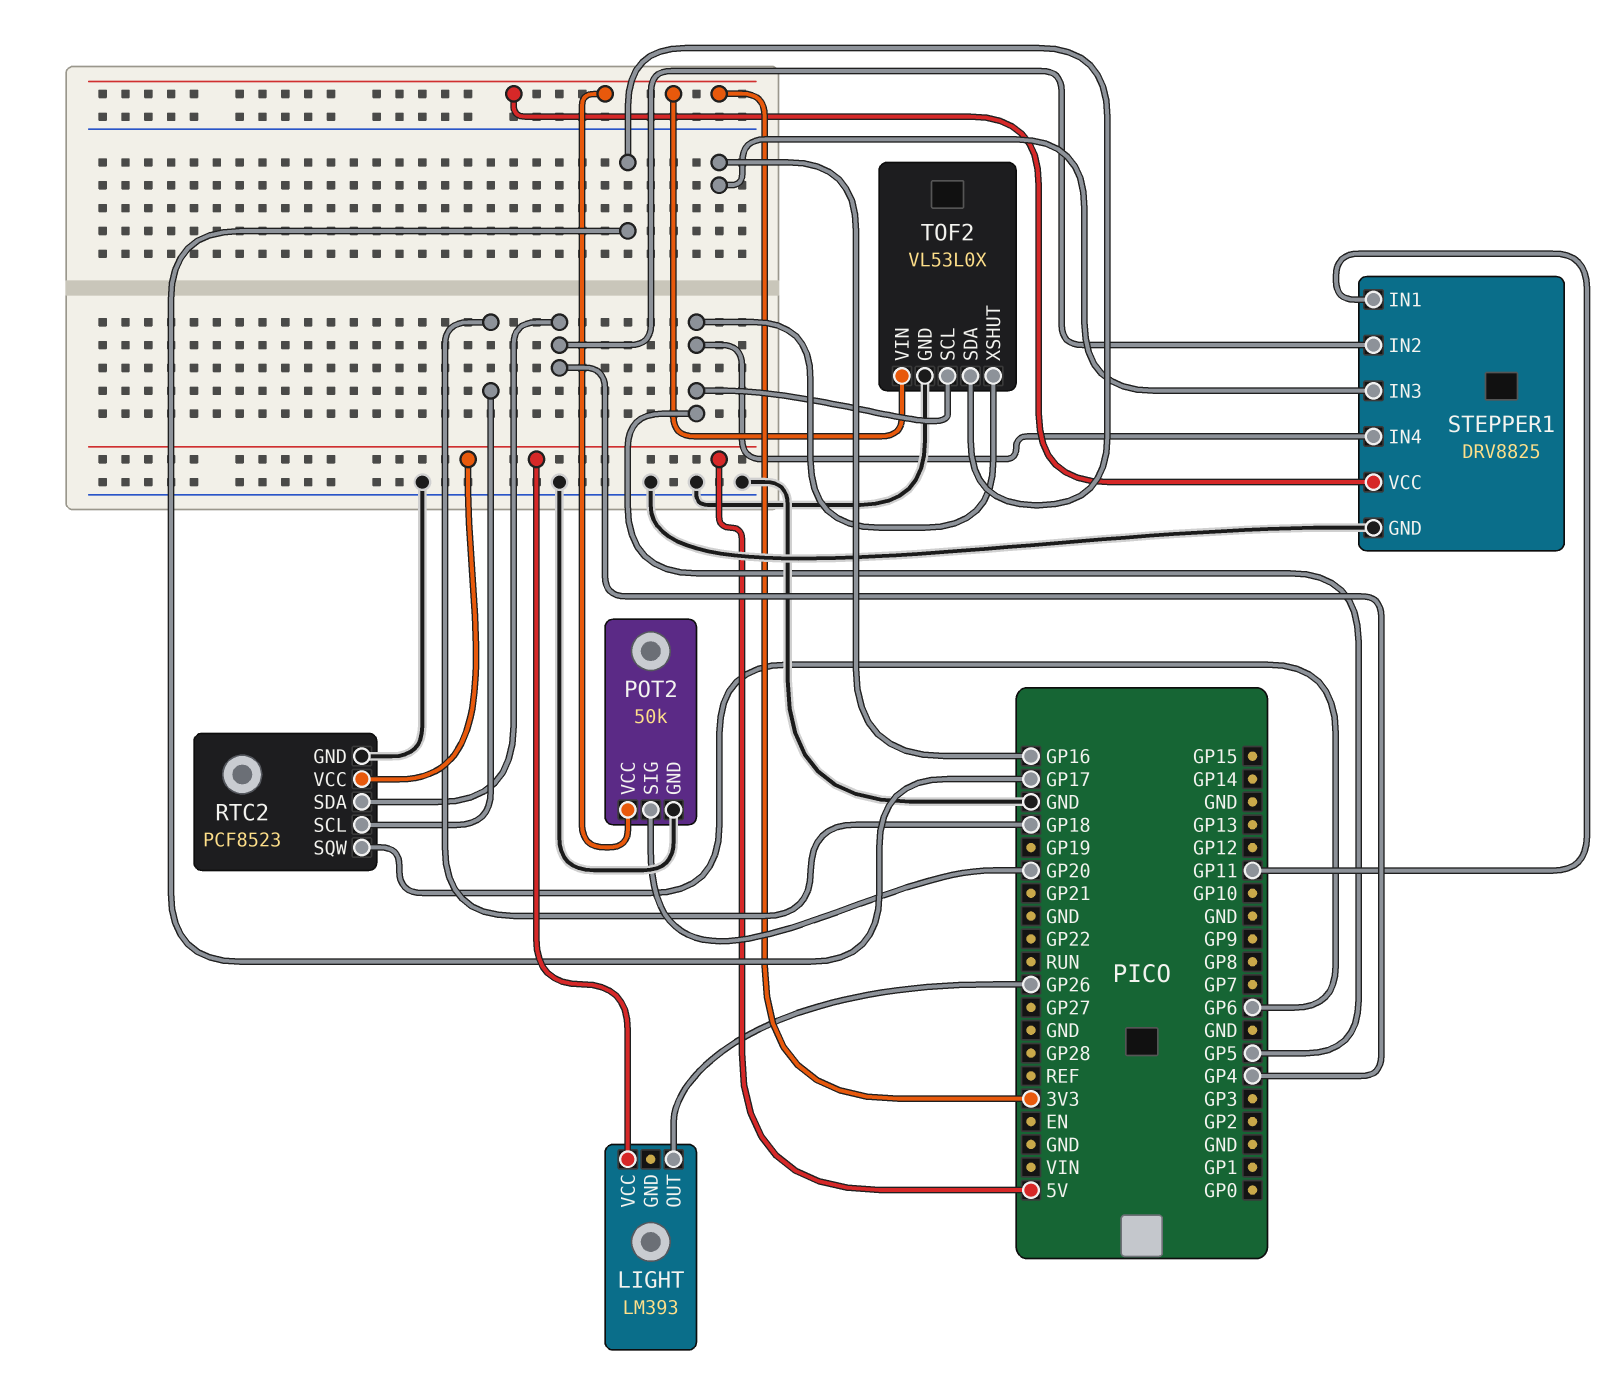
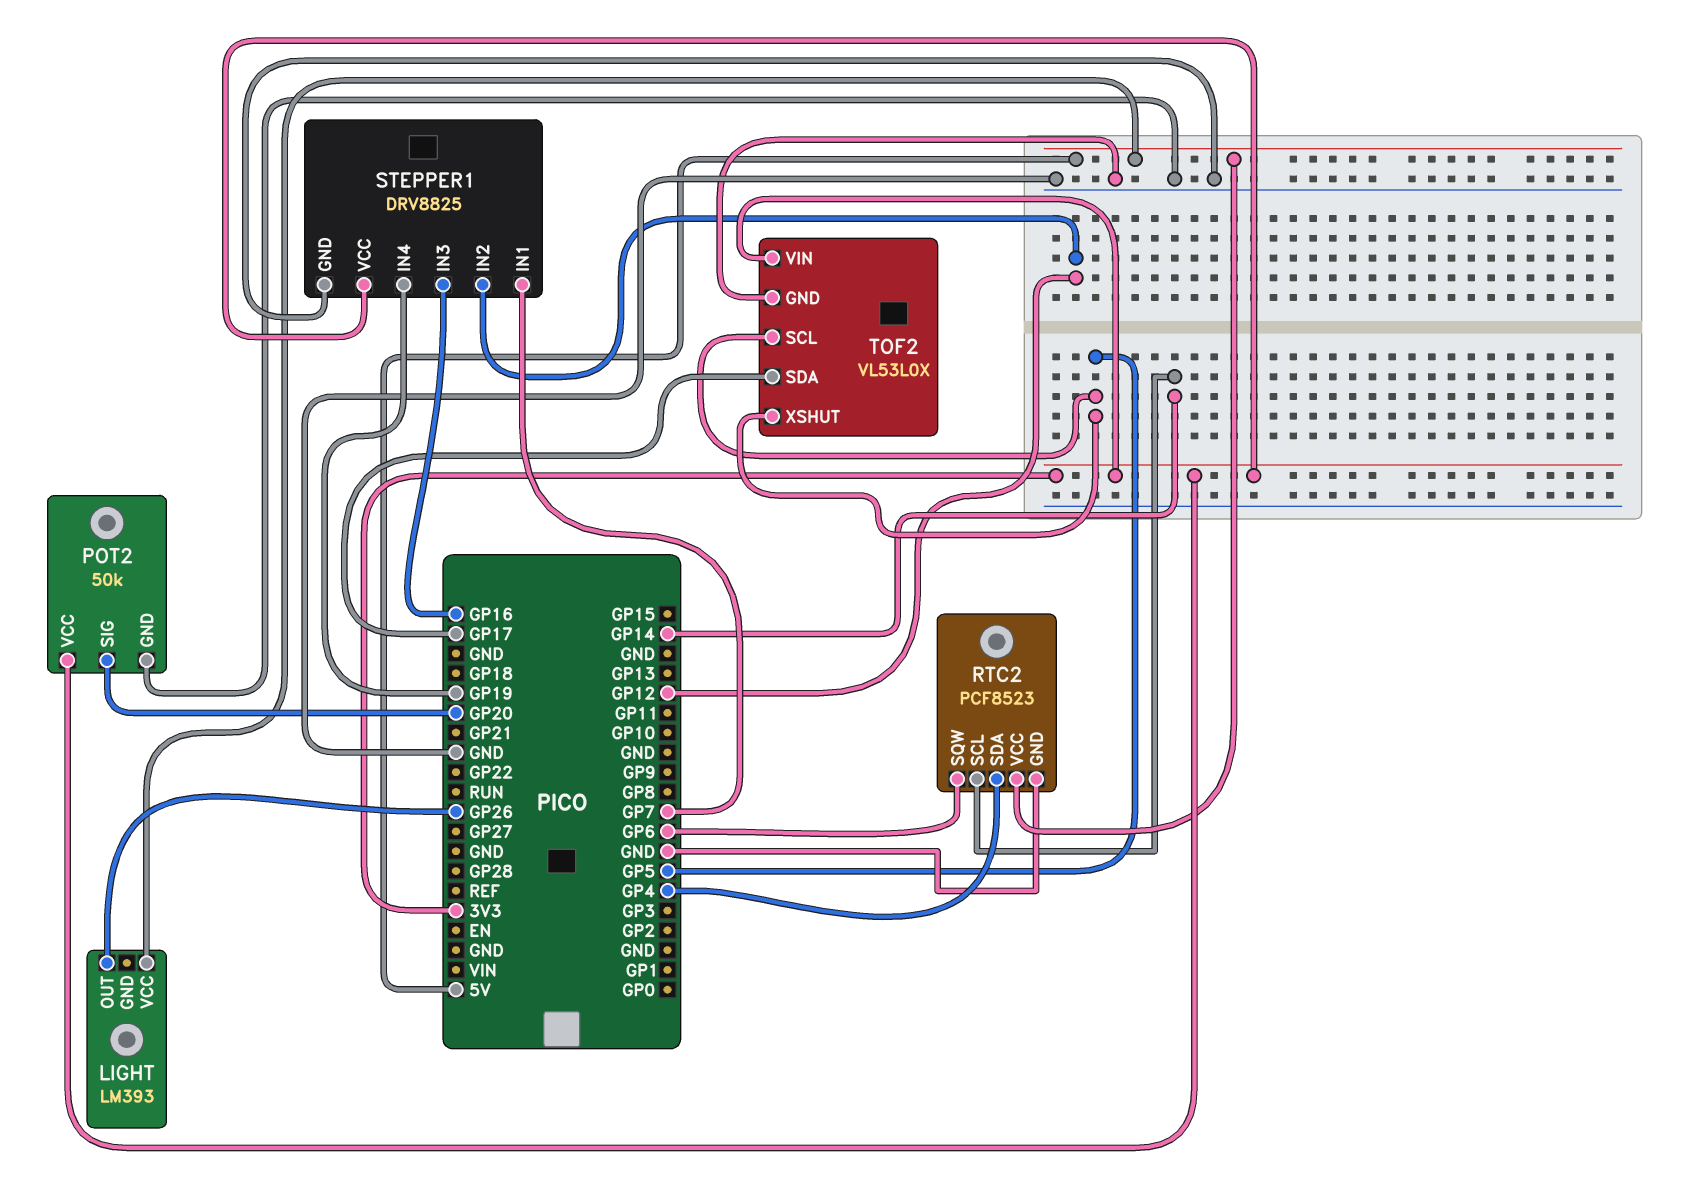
RTC2 pin SCL: GP18 -> GP14
STEPPER1 pin IN1: GP11 -> GP7
STEPPER1 pin IN2: GP4 -> GP12
STEPPER1 pin IN4: GP5 -> GP19

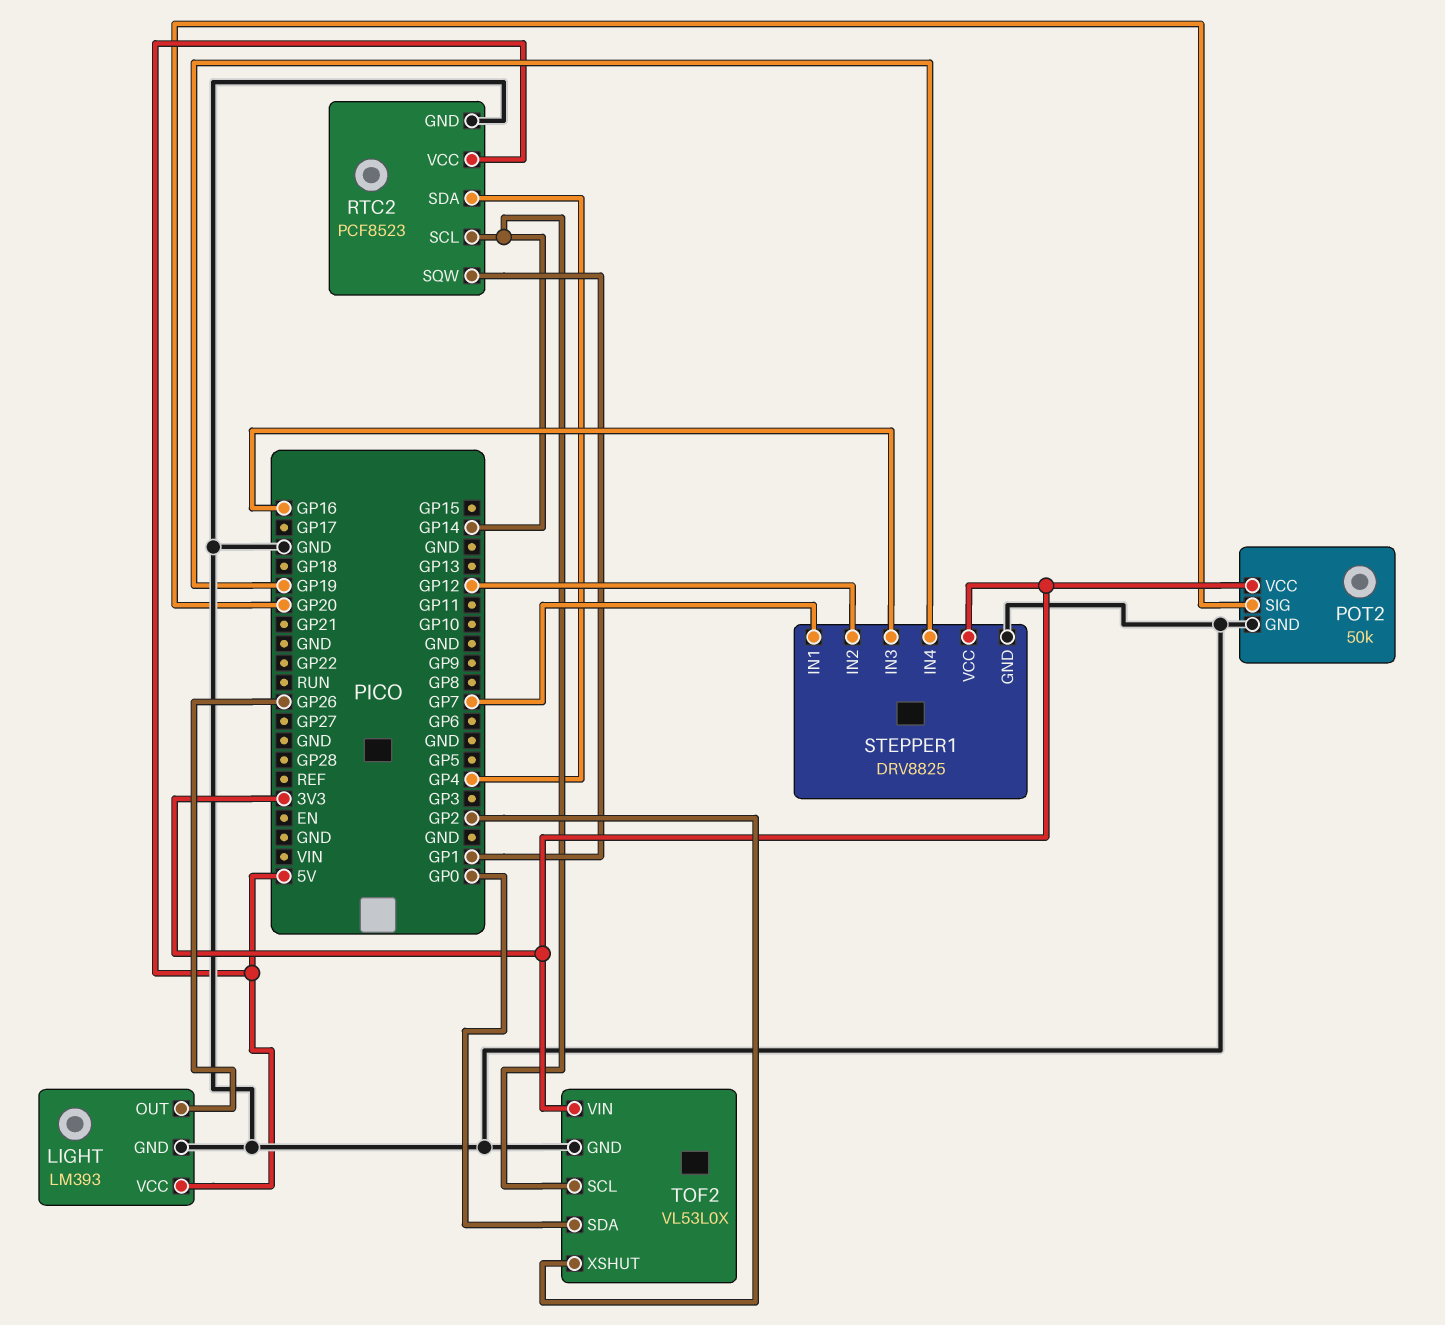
LIGHT pin GND: none -> GND
RTC2 pin SQW: GP6 -> GP1
TOF2 pin SCL: GP5 -> GP14
TOF2 pin SDA: GP17 -> GP0
TOF2 pin XSHUT: GP5 -> GP2

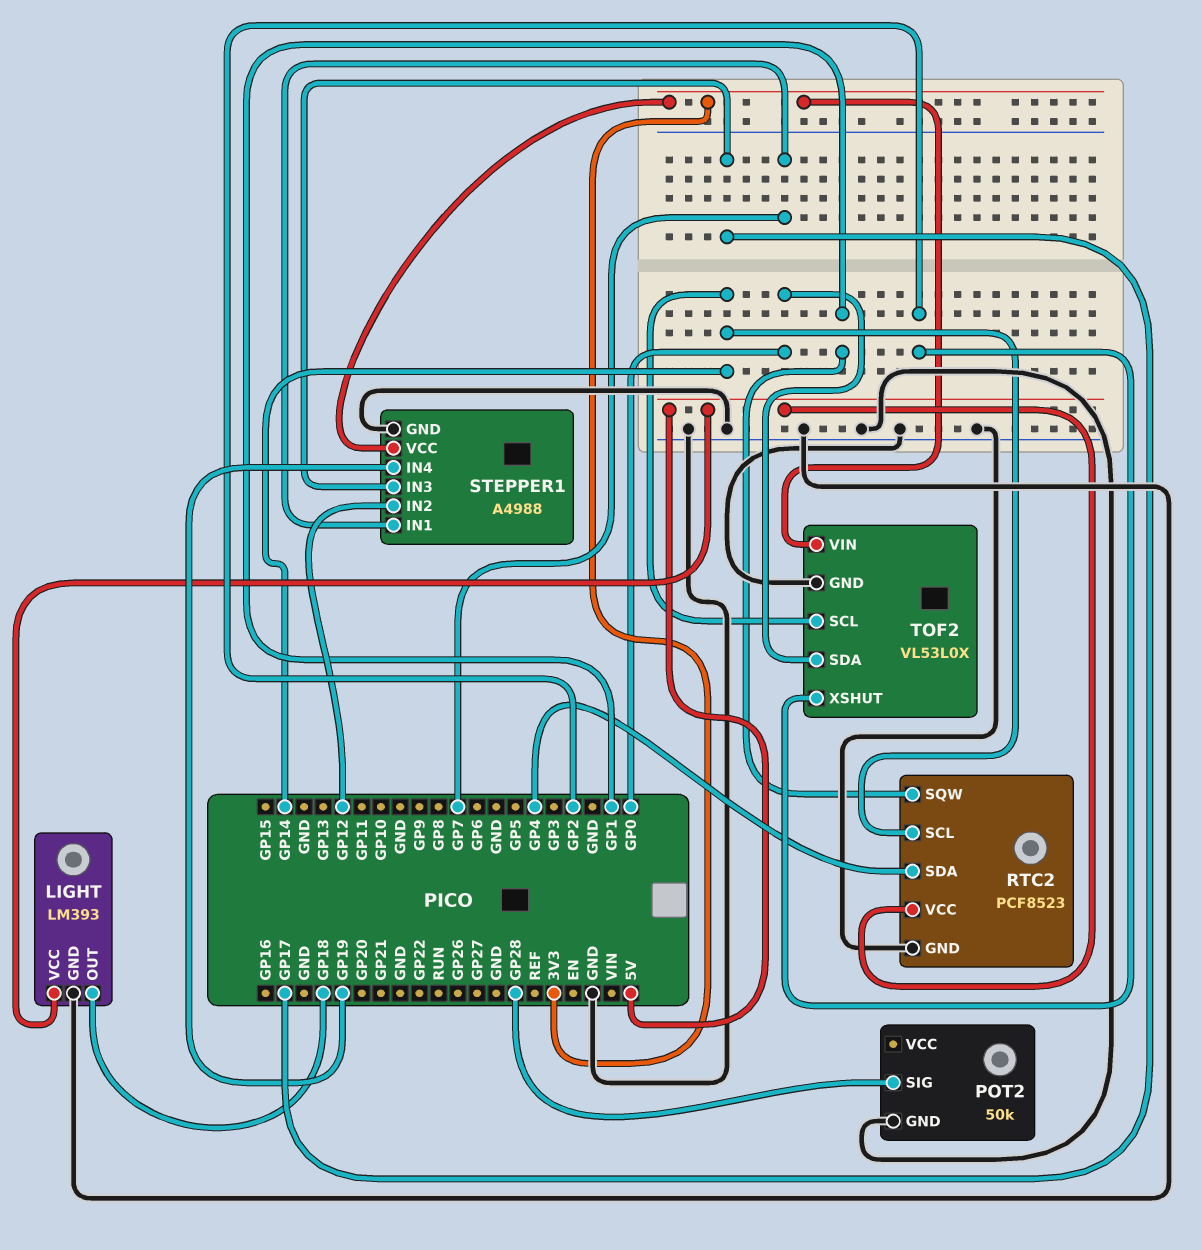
LIGHT pin OUT: GP26 -> GP18
POT2 pin SIG: GP20 -> GP28
POT2 pin VCC: 3V3 -> none
STEPPER1: DRV8825 -> A4988
STEPPER1 pin IN3: GP16 -> GP17

